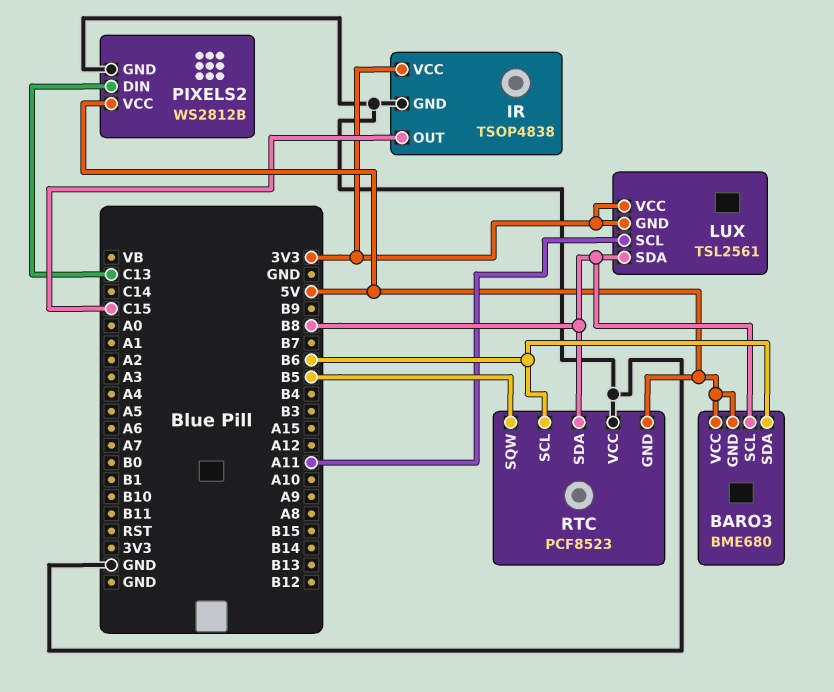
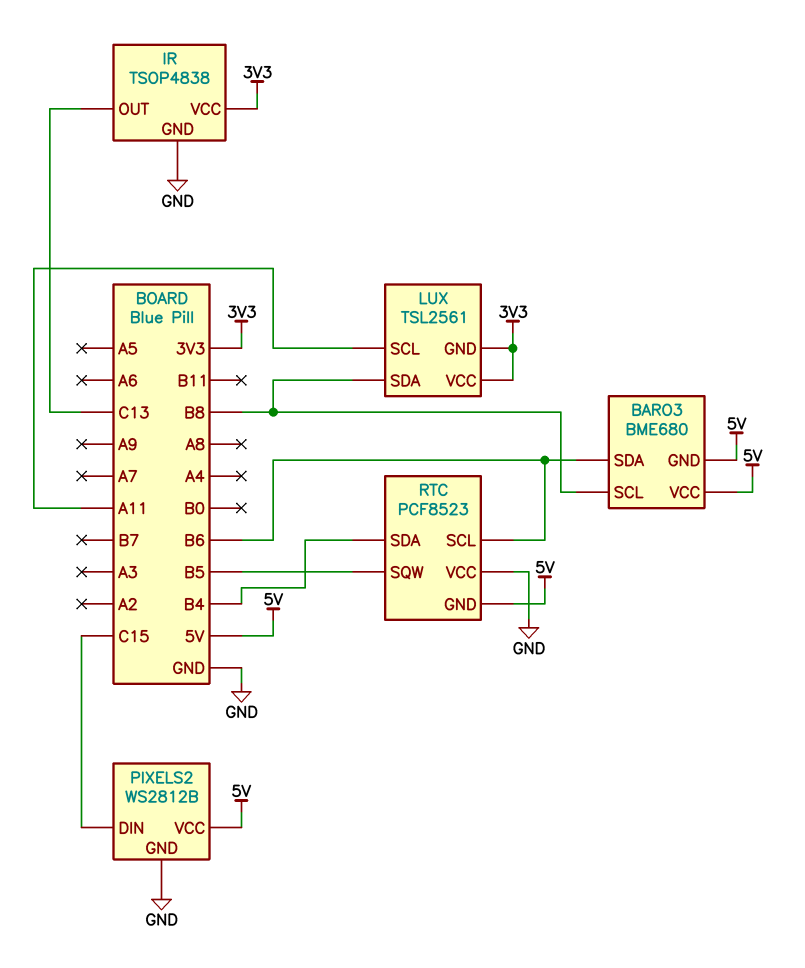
IR pin OUT: C15 -> C13
PIXELS2 pin DIN: C13 -> C15
RTC pin SDA: B8 -> B4

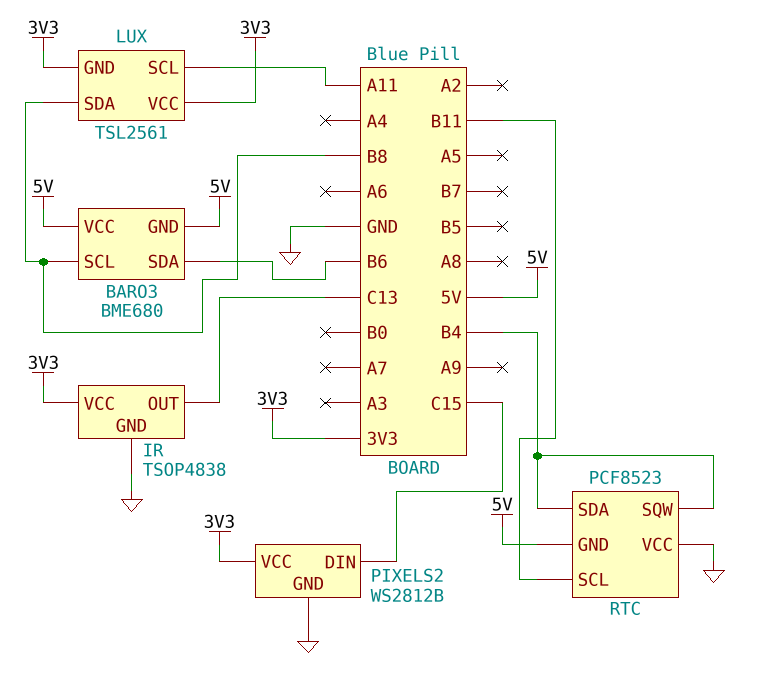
PIXELS2 pin VCC: 5V -> 3V3
RTC pin SCL: B6 -> B11
RTC pin SQW: B5 -> B4

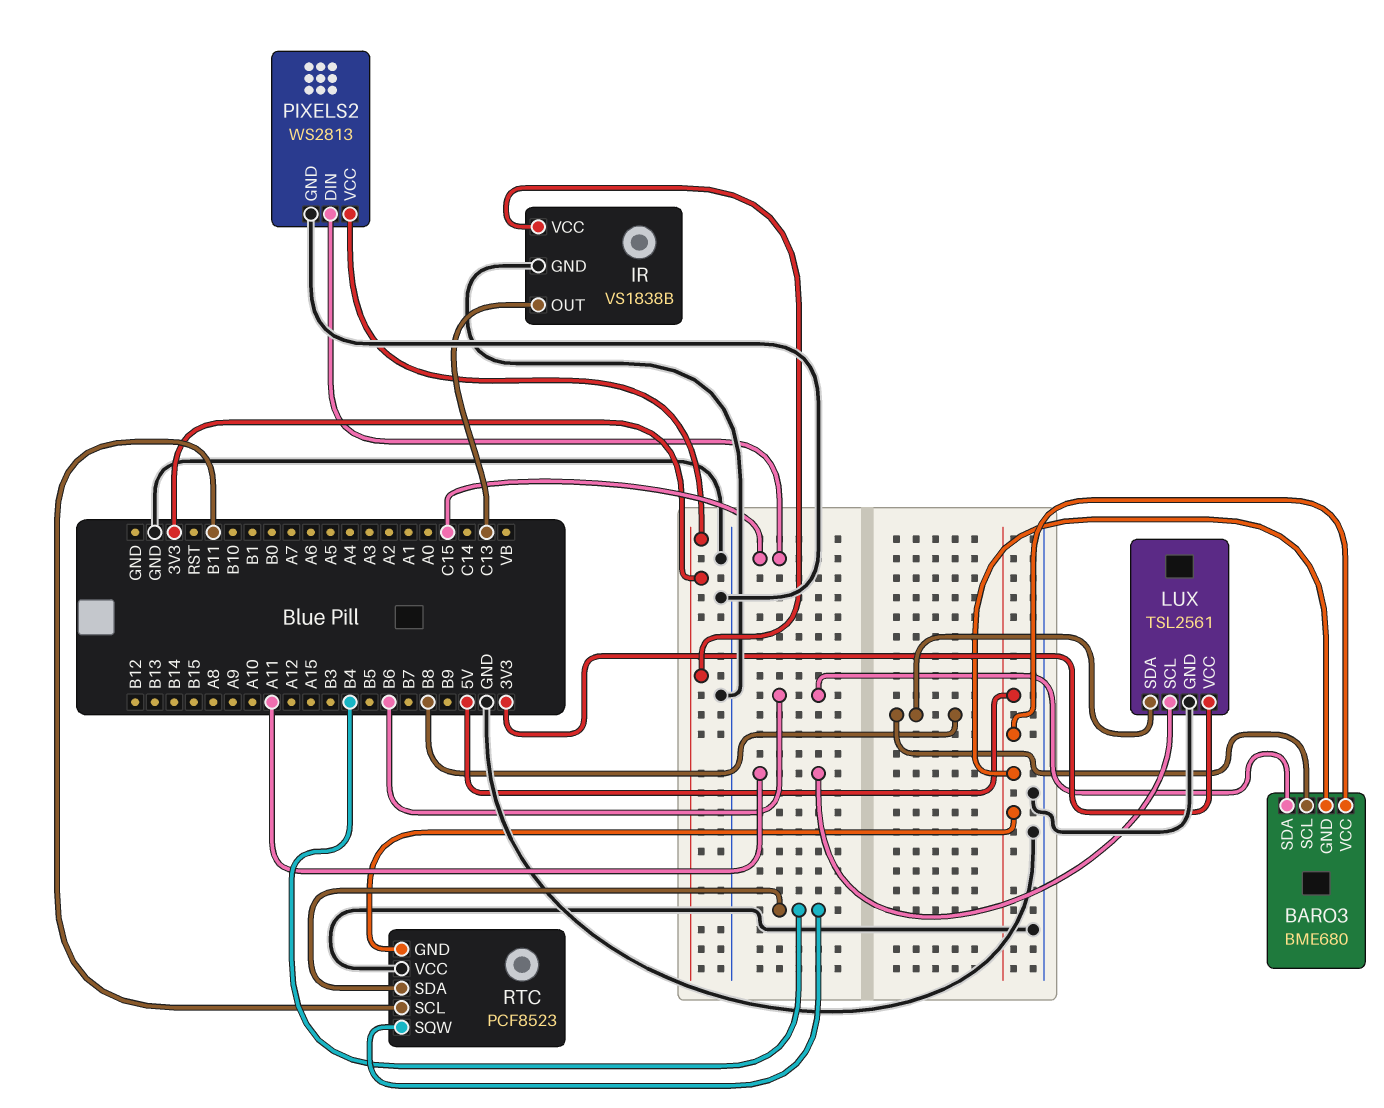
IR: TSOP4838 -> VS1838B
LUX pin GND: 3V3 -> GND
PIXELS2: WS2812B -> WS2813

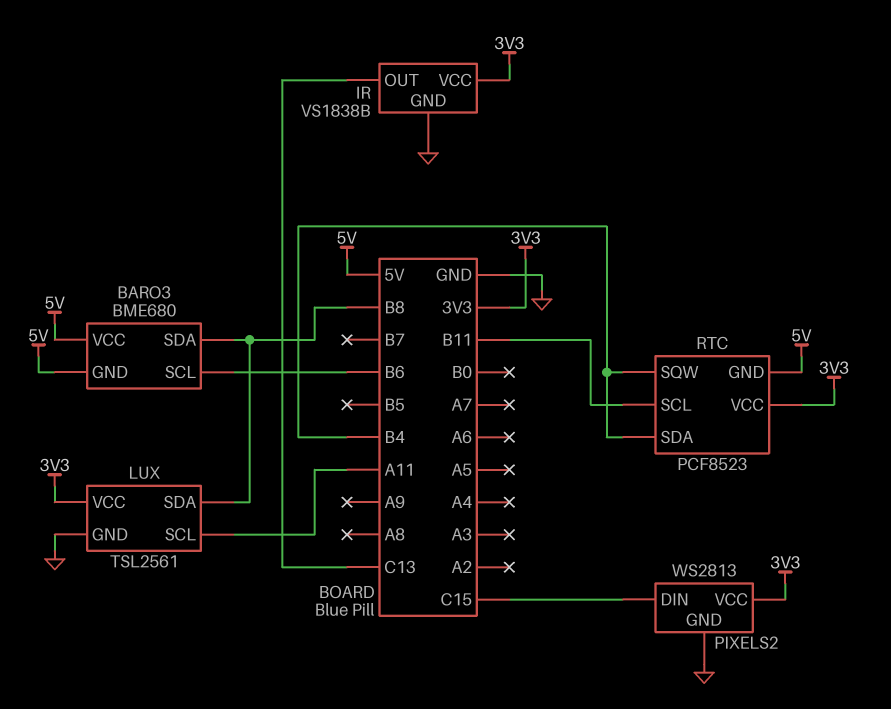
BARO3 pin SCL: B8 -> B6
BARO3 pin SDA: B6 -> B8
RTC pin VCC: GND -> 3V3

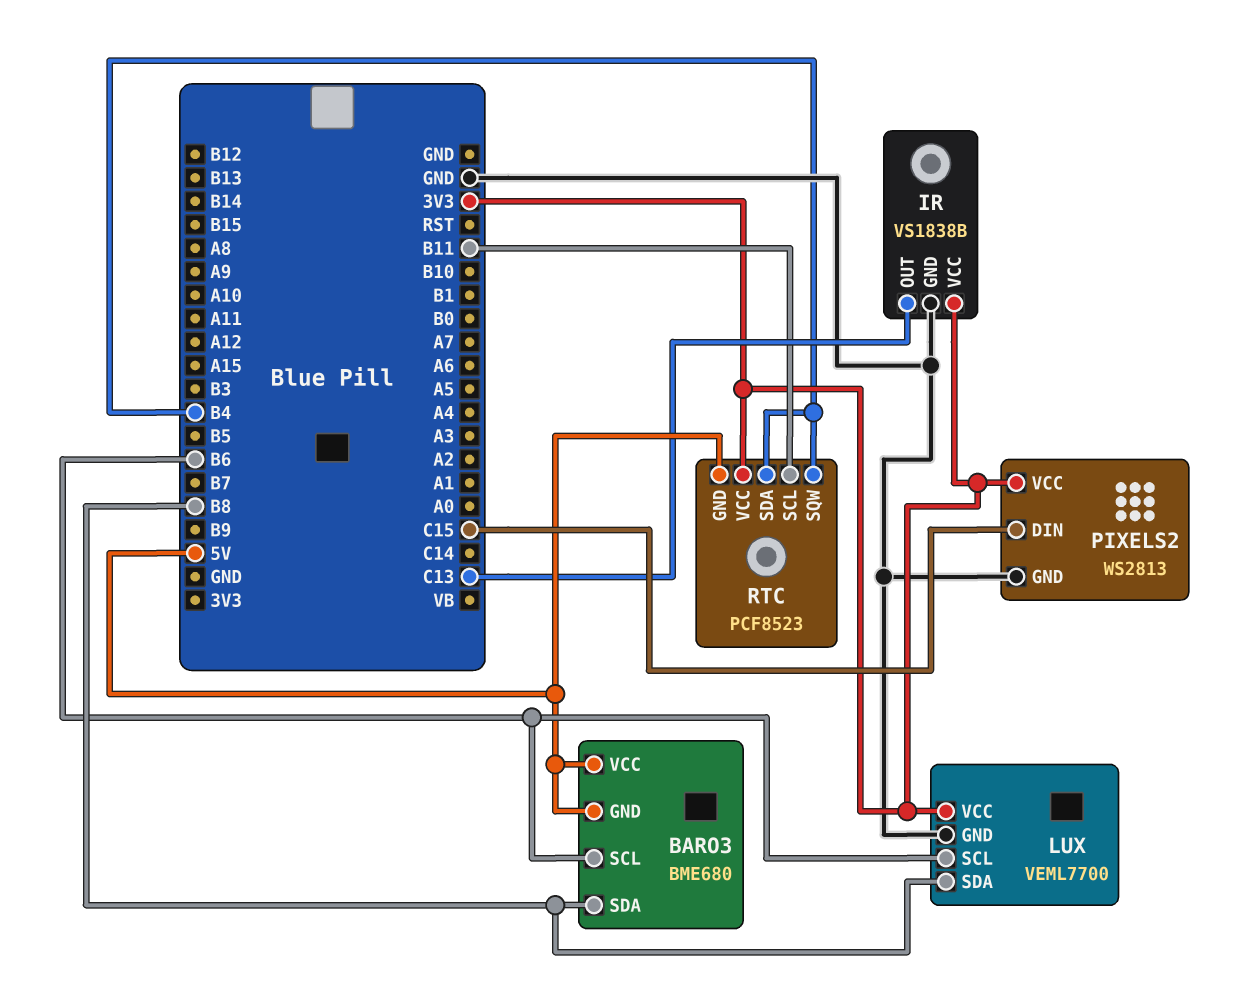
LUX: TSL2561 -> VEML7700
LUX pin SCL: A11 -> B6

